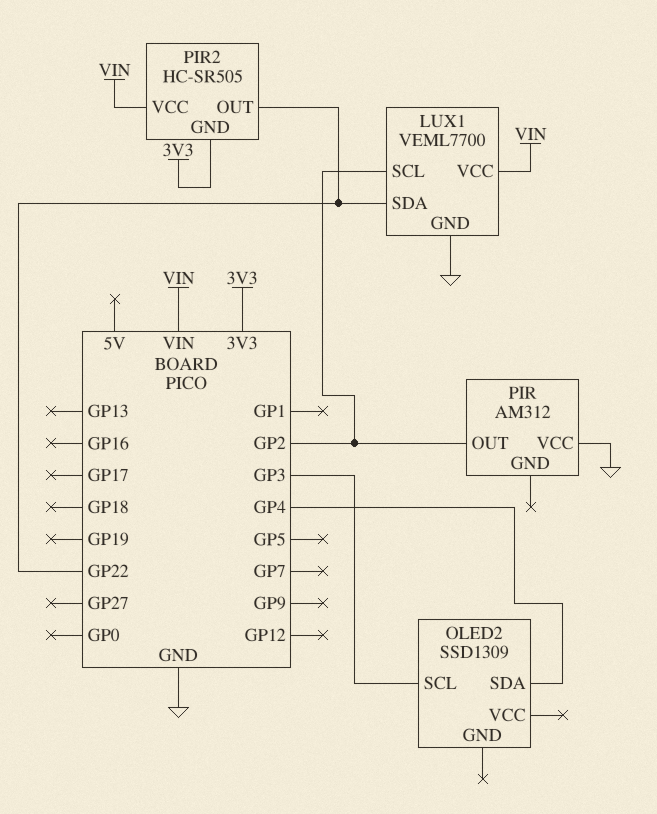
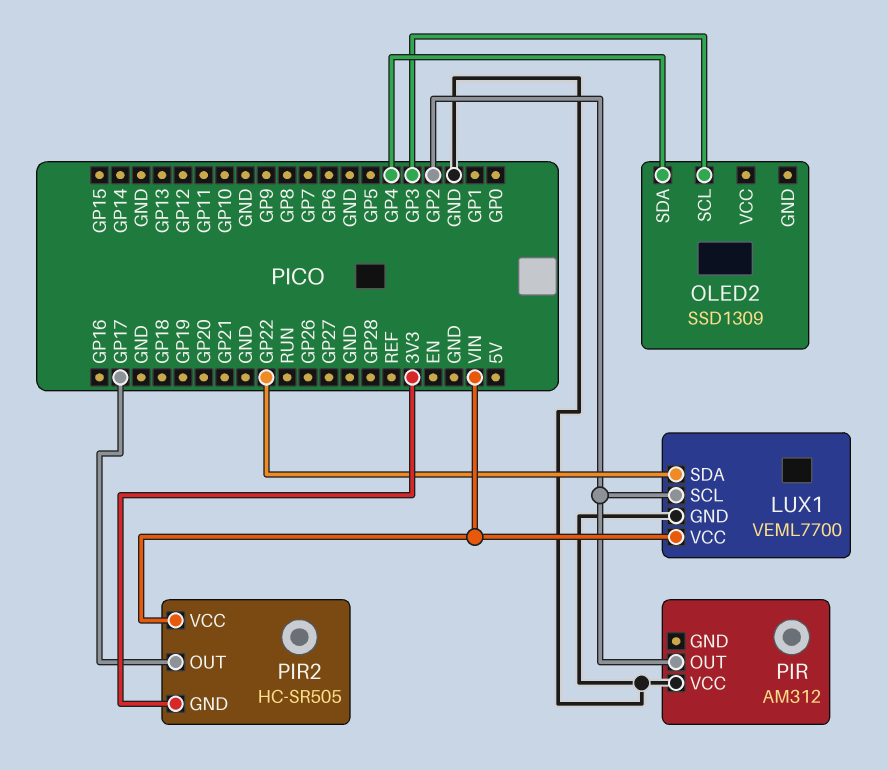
PIR2 pin OUT: GP22 -> GP17

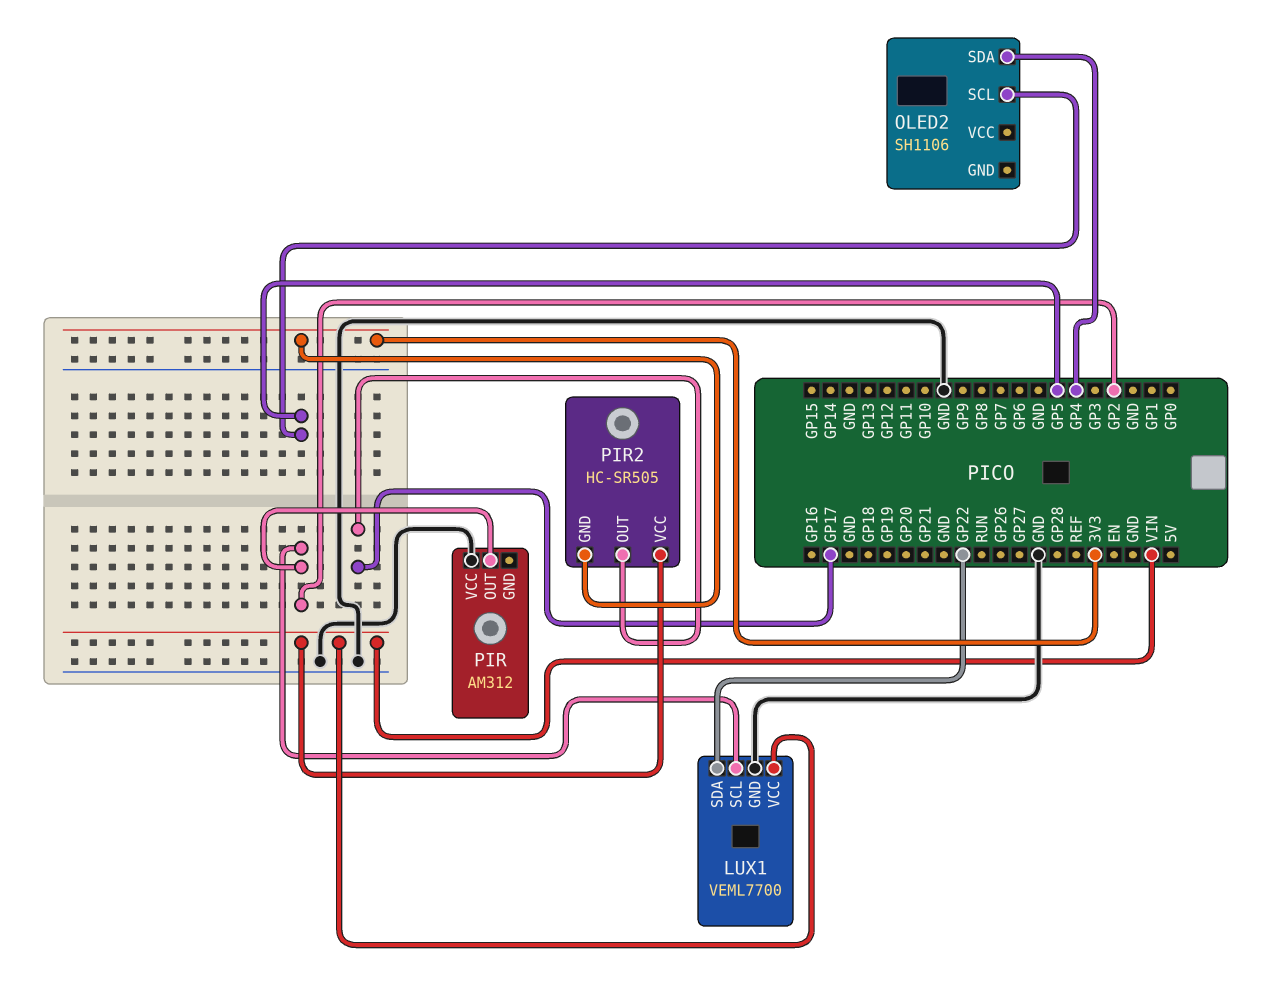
OLED2: SSD1309 -> SH1106
OLED2 pin SCL: GP3 -> GP5

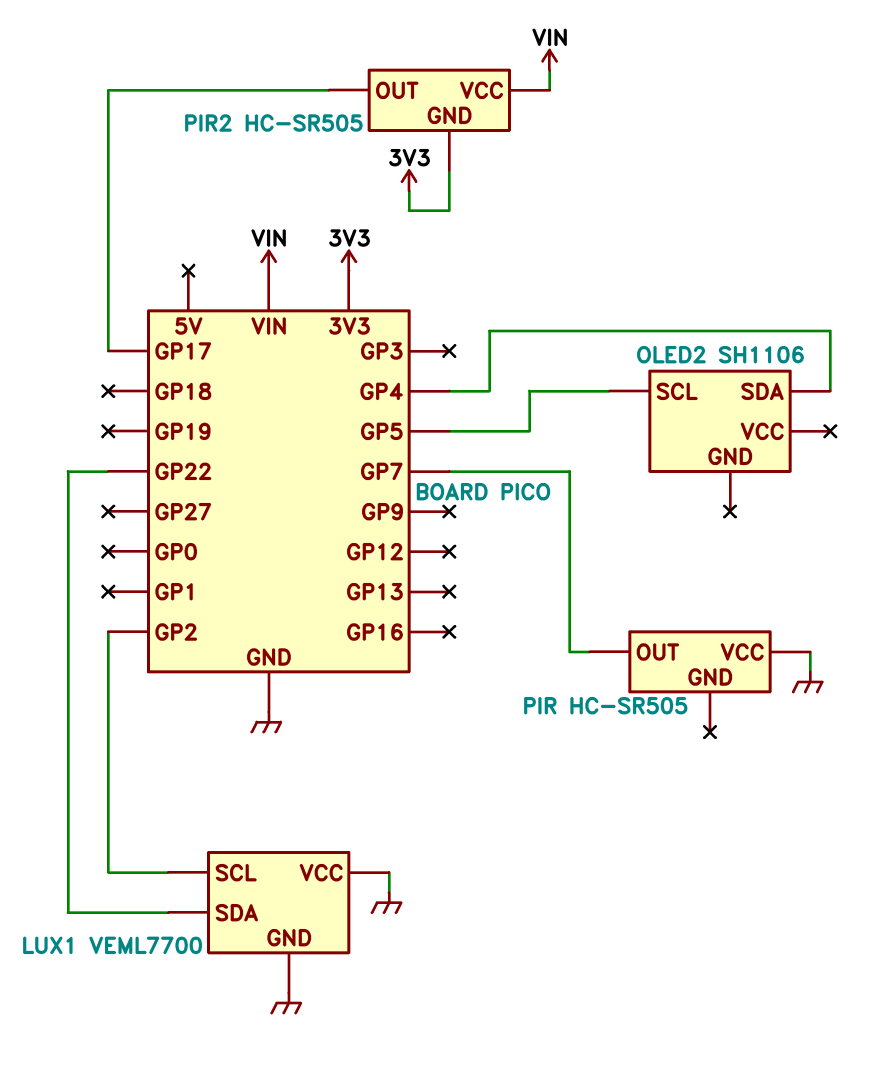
LUX1 pin VCC: VIN -> GND
PIR: AM312 -> HC-SR505
PIR pin OUT: GP2 -> GP7

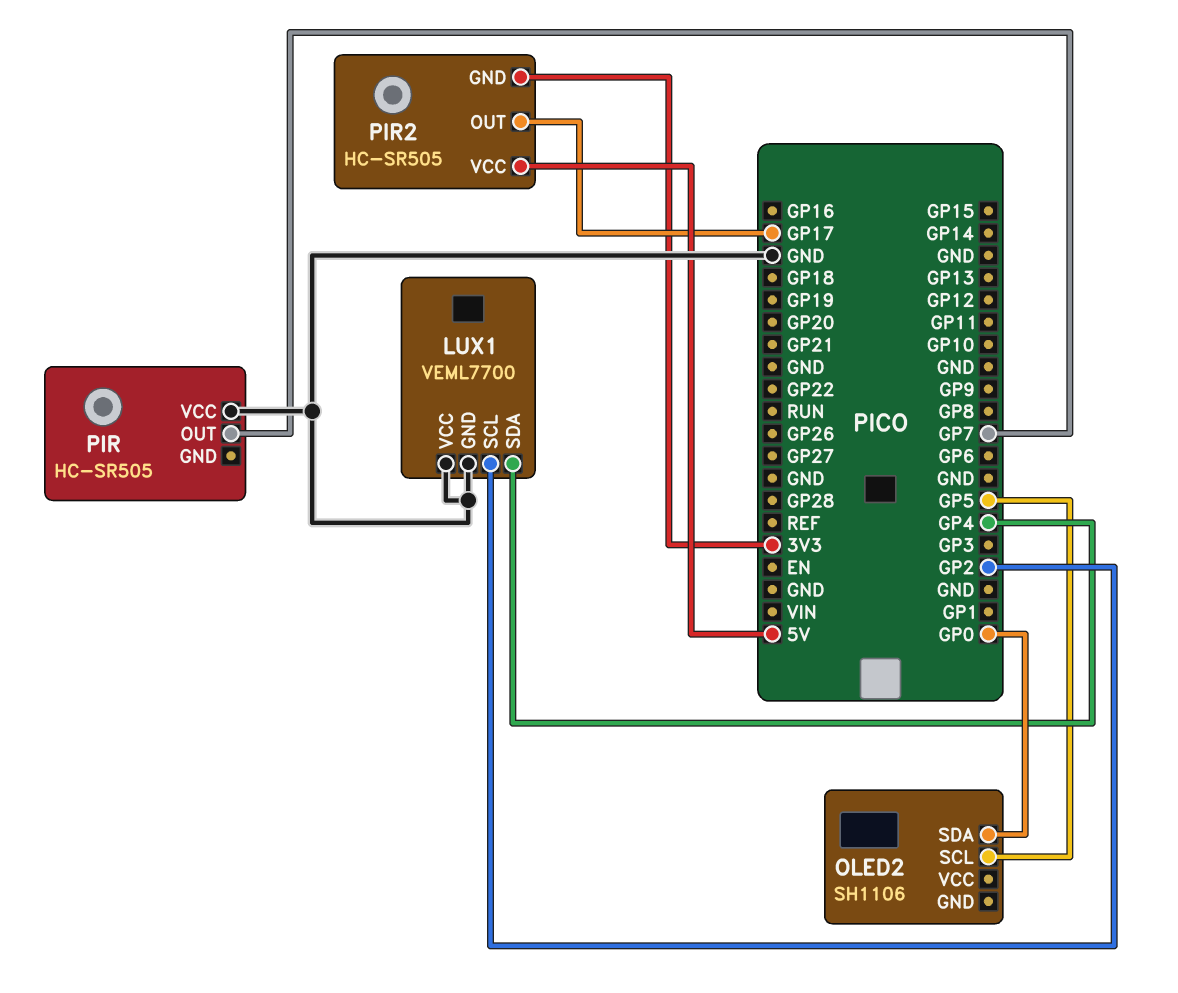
LUX1 pin SDA: GP22 -> GP4
OLED2 pin SDA: GP4 -> GP0
PIR2 pin VCC: VIN -> 5V

